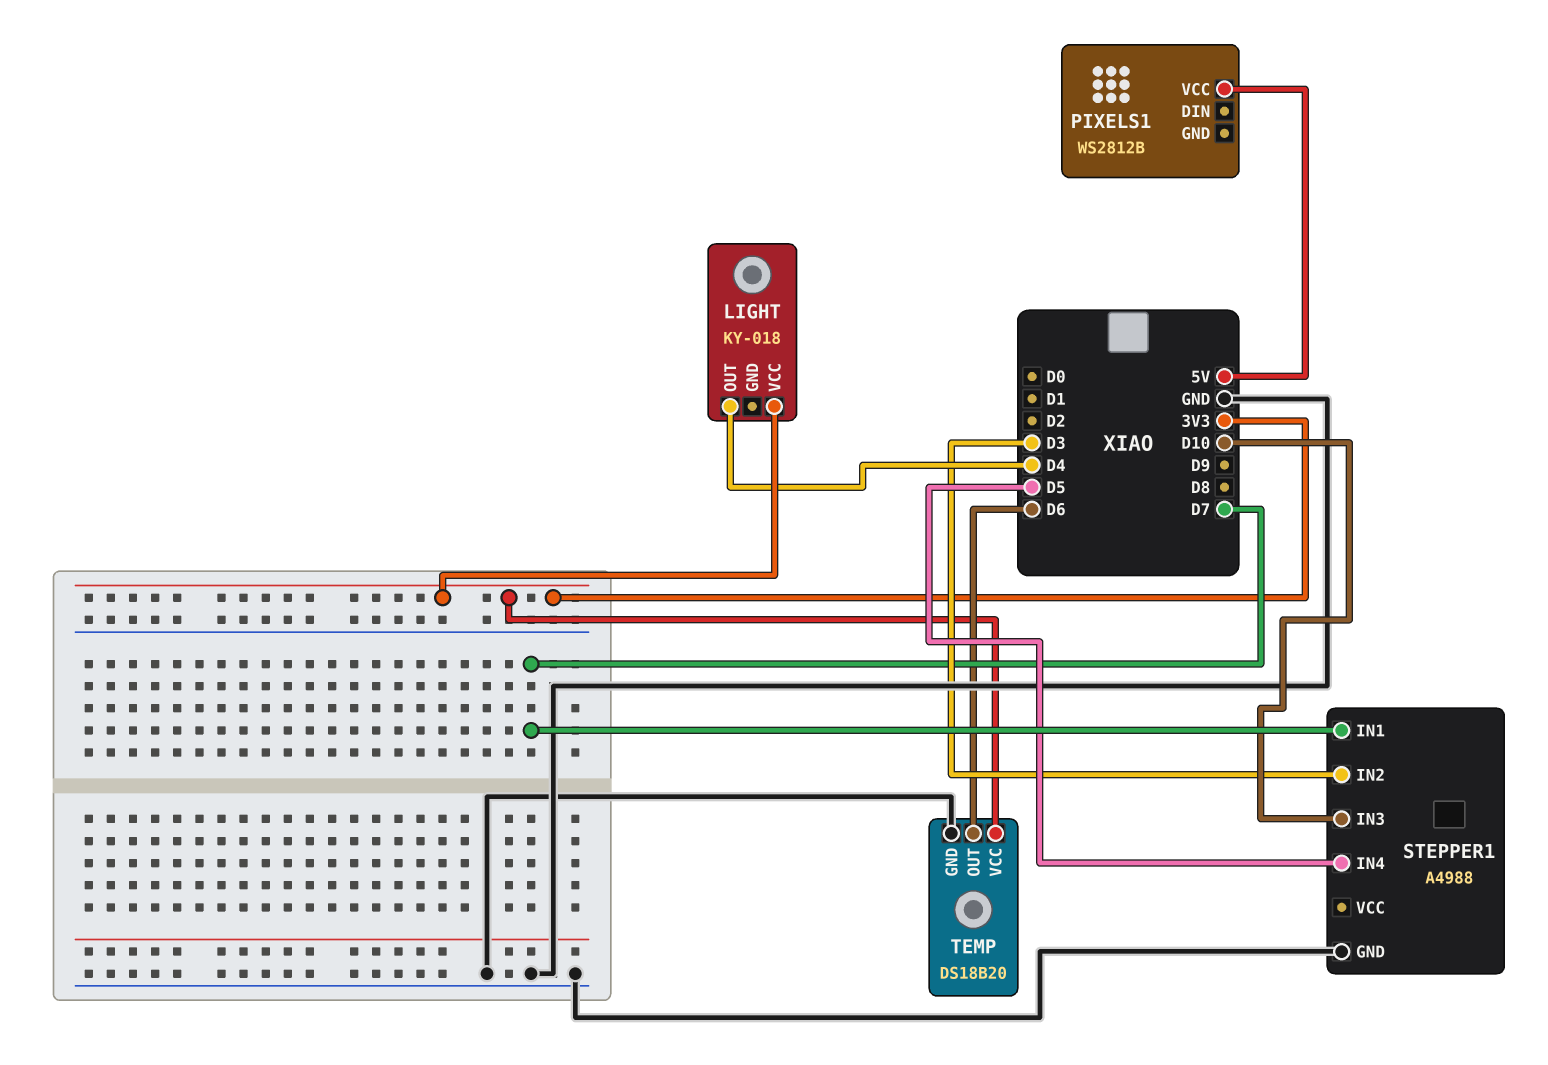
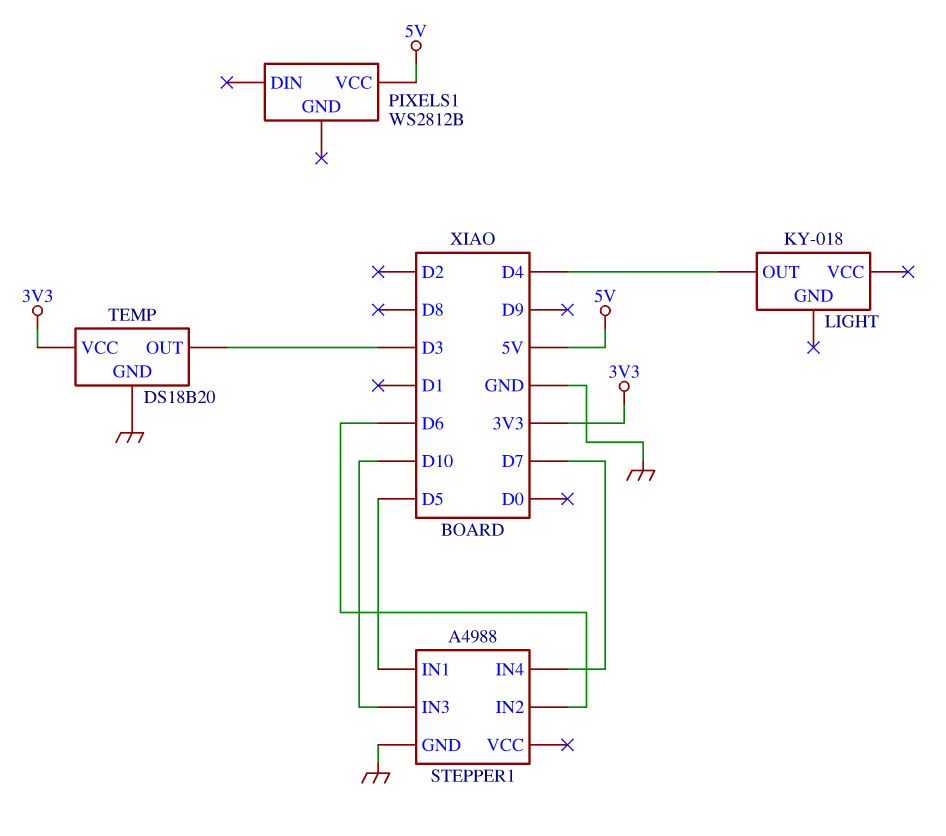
LIGHT pin VCC: 3V3 -> none
STEPPER1 pin IN1: D7 -> D5
STEPPER1 pin IN2: D3 -> D6
STEPPER1 pin IN4: D5 -> D7
TEMP pin OUT: D6 -> D3

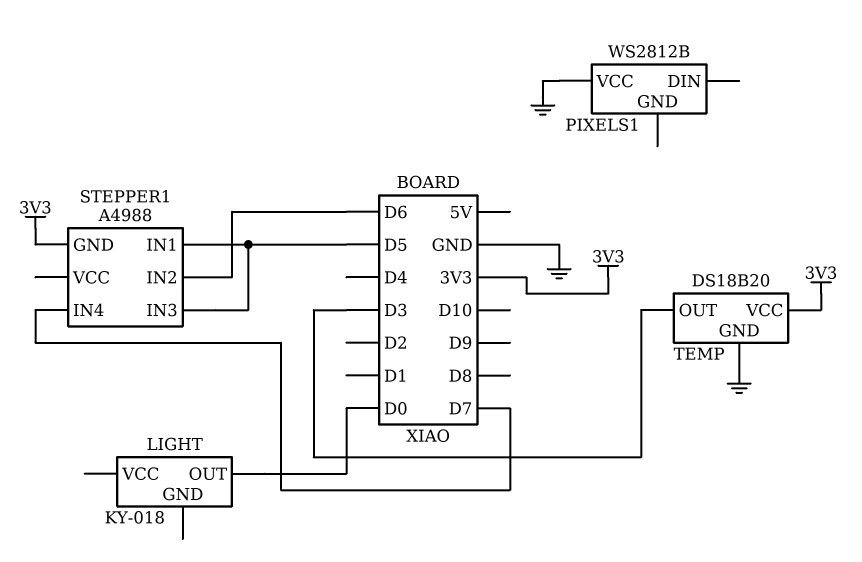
LIGHT pin OUT: D4 -> D0
PIXELS1 pin VCC: 5V -> GND
STEPPER1 pin GND: GND -> 3V3
STEPPER1 pin IN3: D10 -> D5

